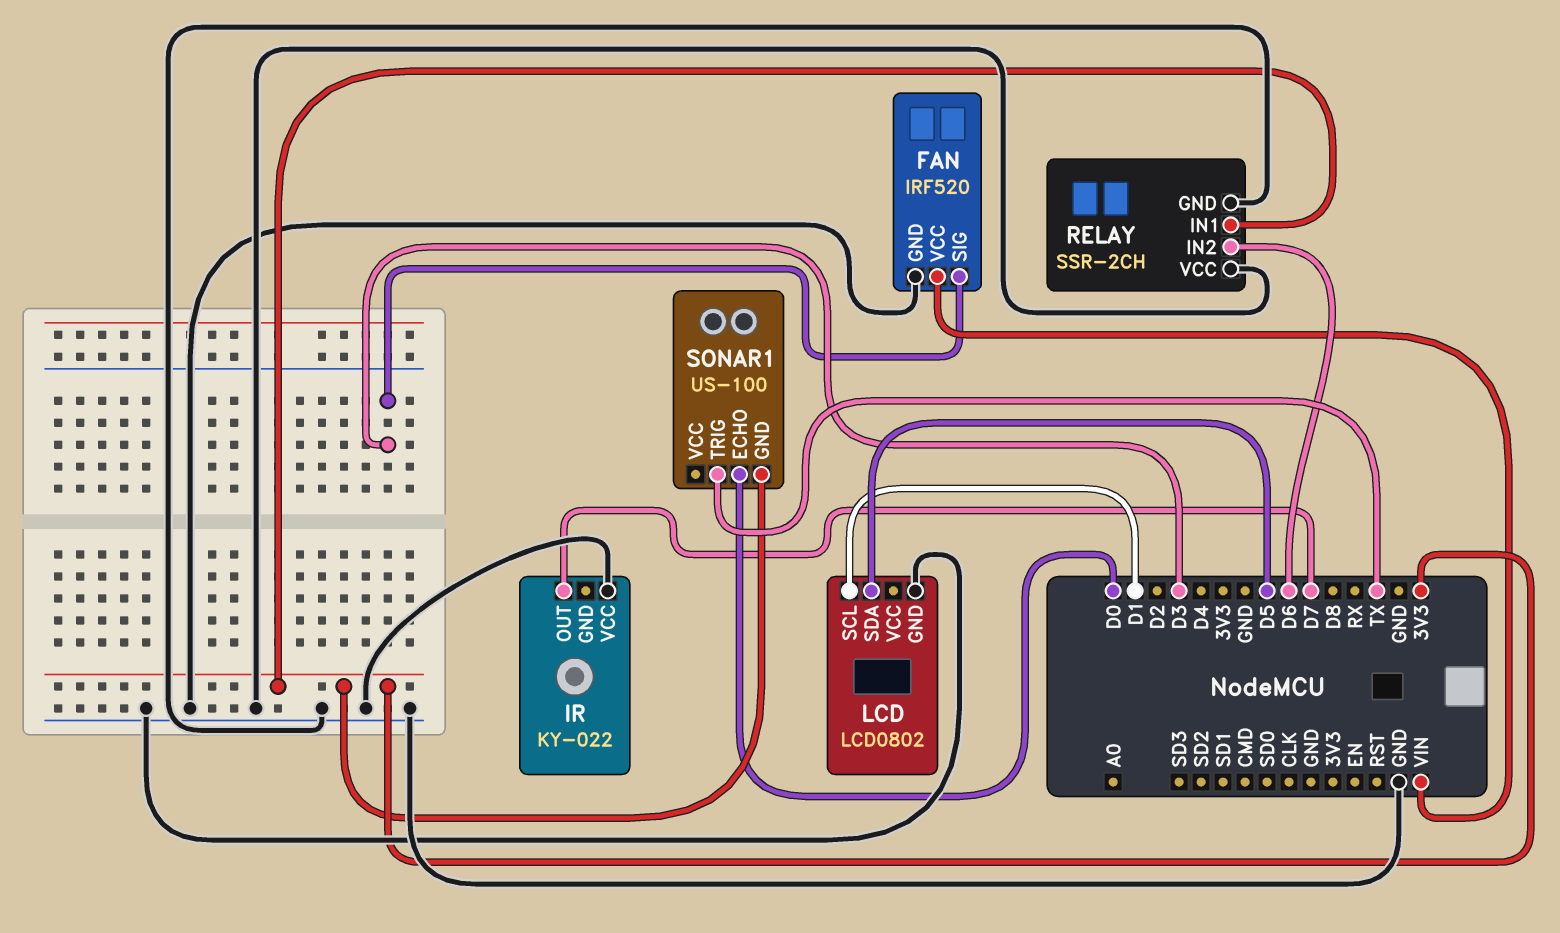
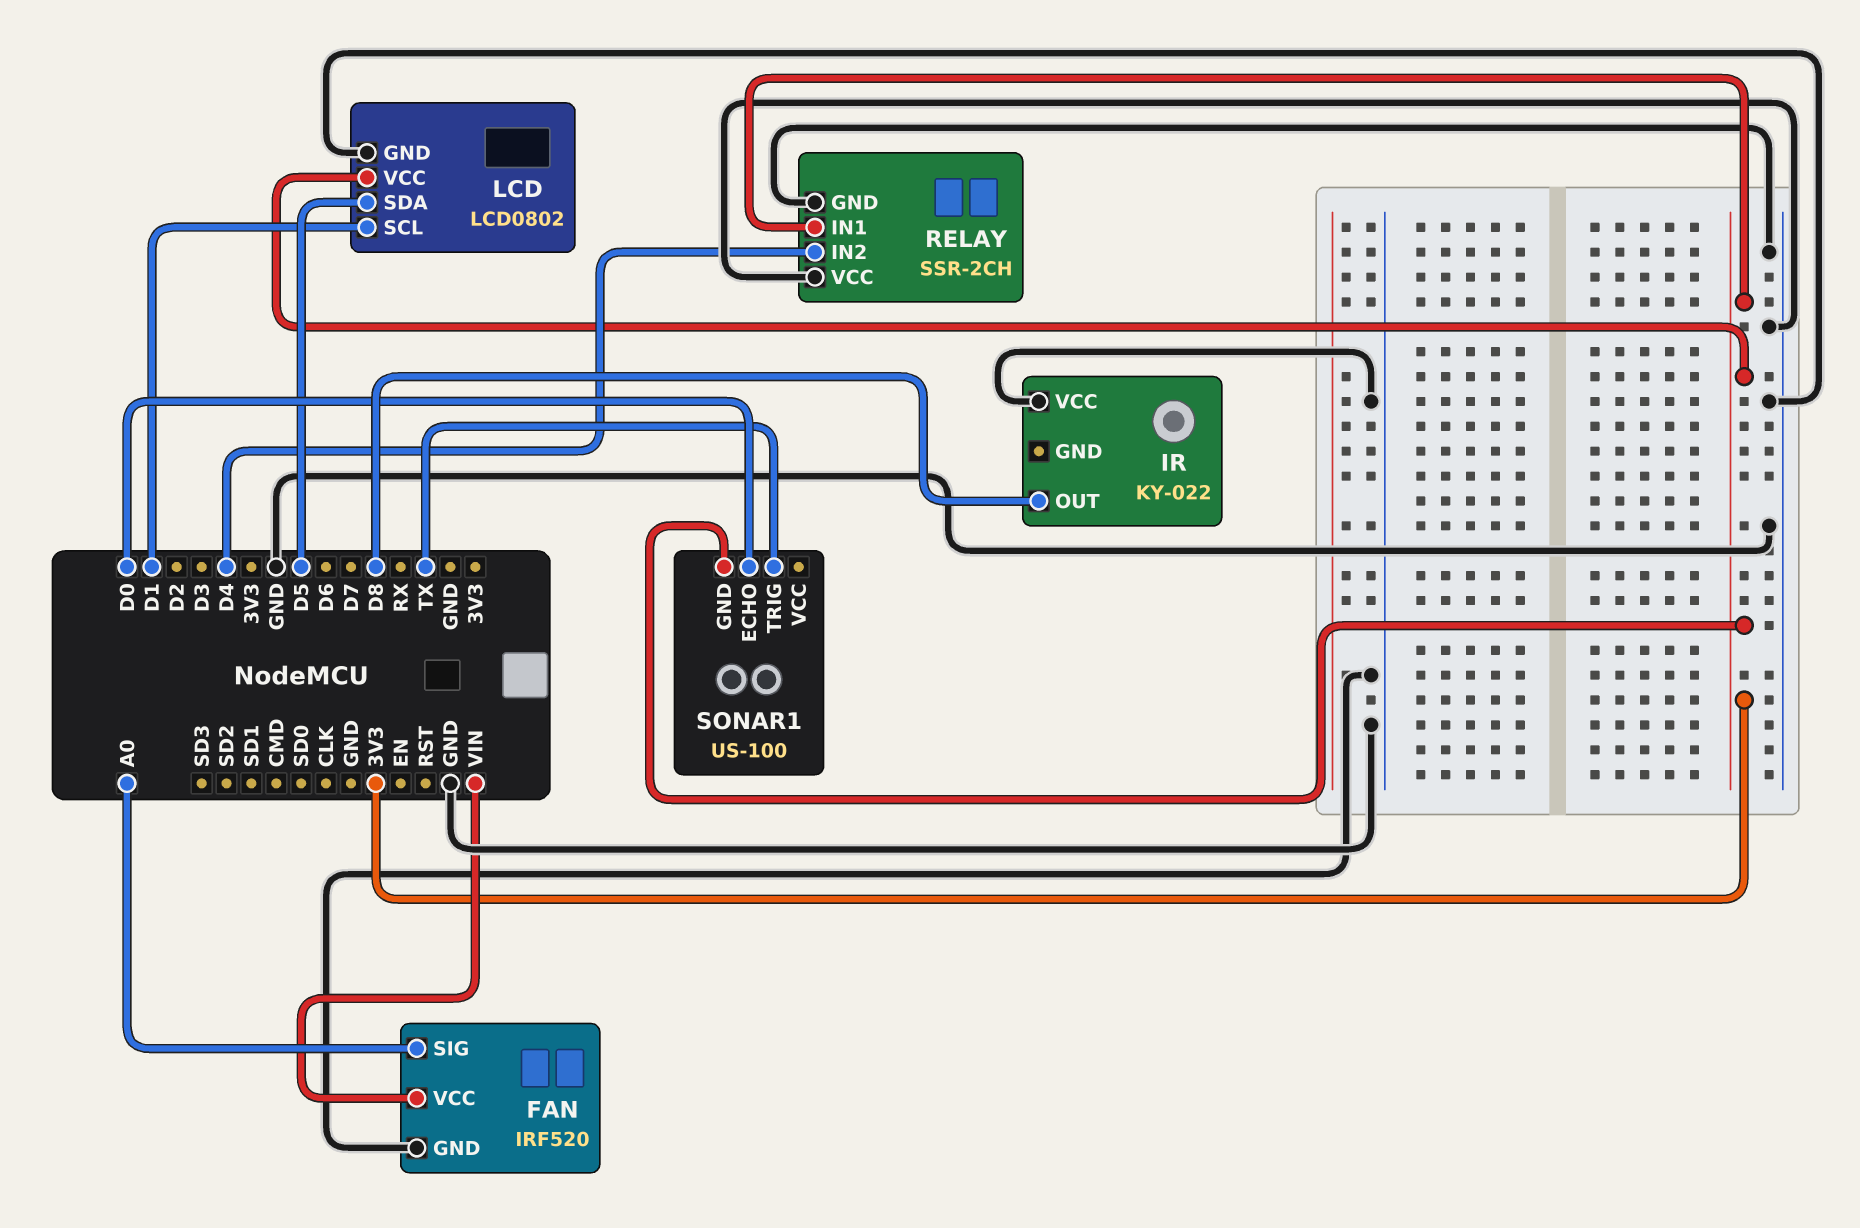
FAN pin SIG: D3 -> A0
IR pin OUT: D7 -> D8
LCD pin VCC: none -> 3V3
RELAY pin IN2: D6 -> D4

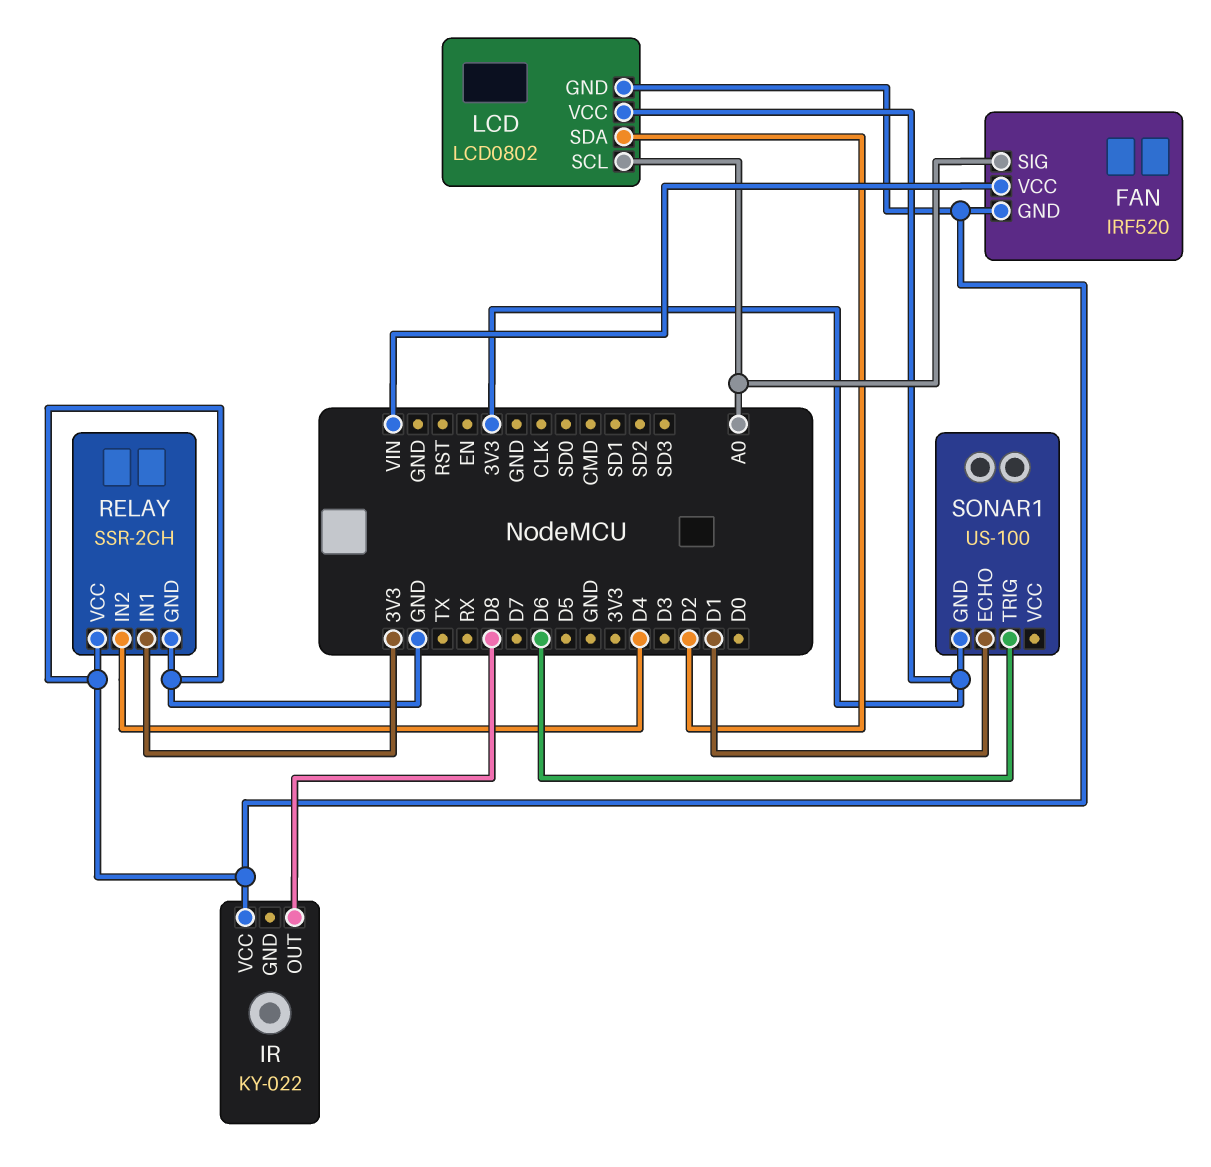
LCD pin SCL: D1 -> A0
LCD pin SDA: D5 -> D2
SONAR1 pin ECHO: D0 -> D1
SONAR1 pin TRIG: TX -> D6

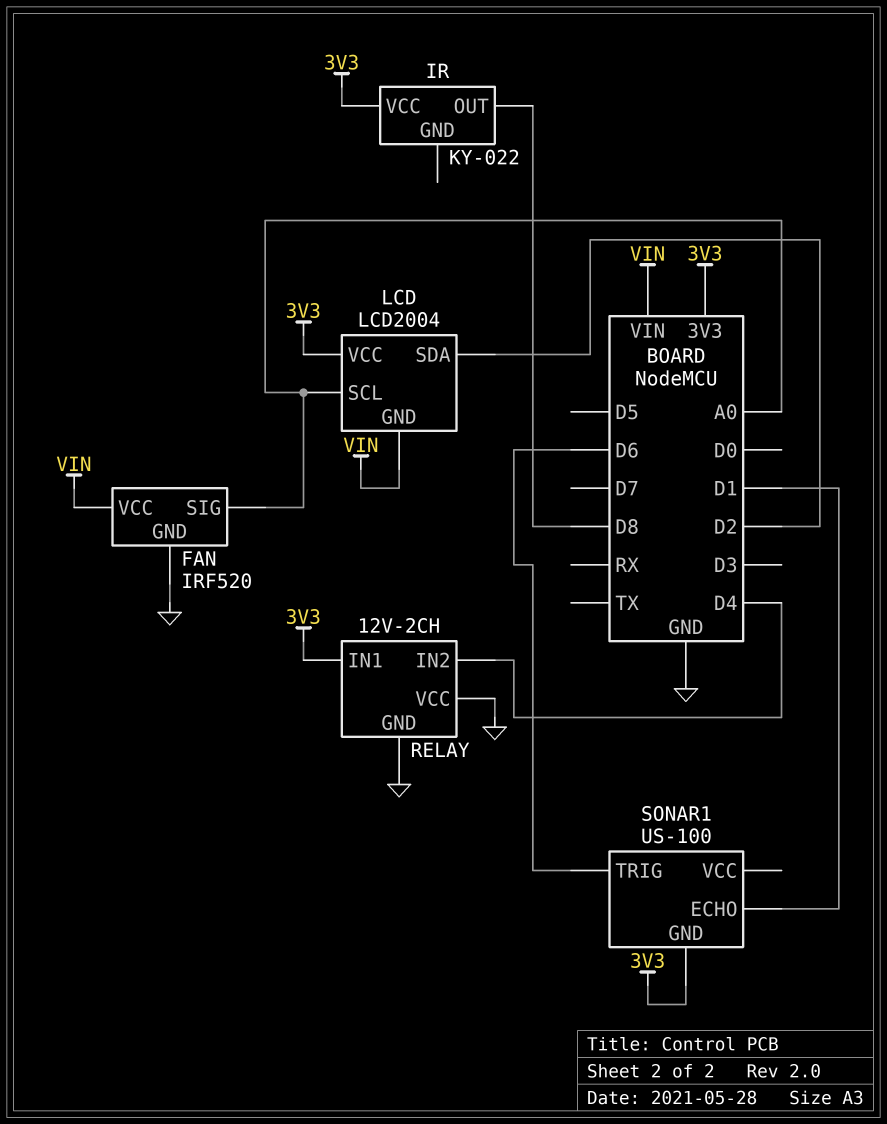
IR pin VCC: GND -> 3V3
LCD: LCD0802 -> LCD2004
LCD pin GND: GND -> VIN
RELAY: SSR-2CH -> 12V-2CH

